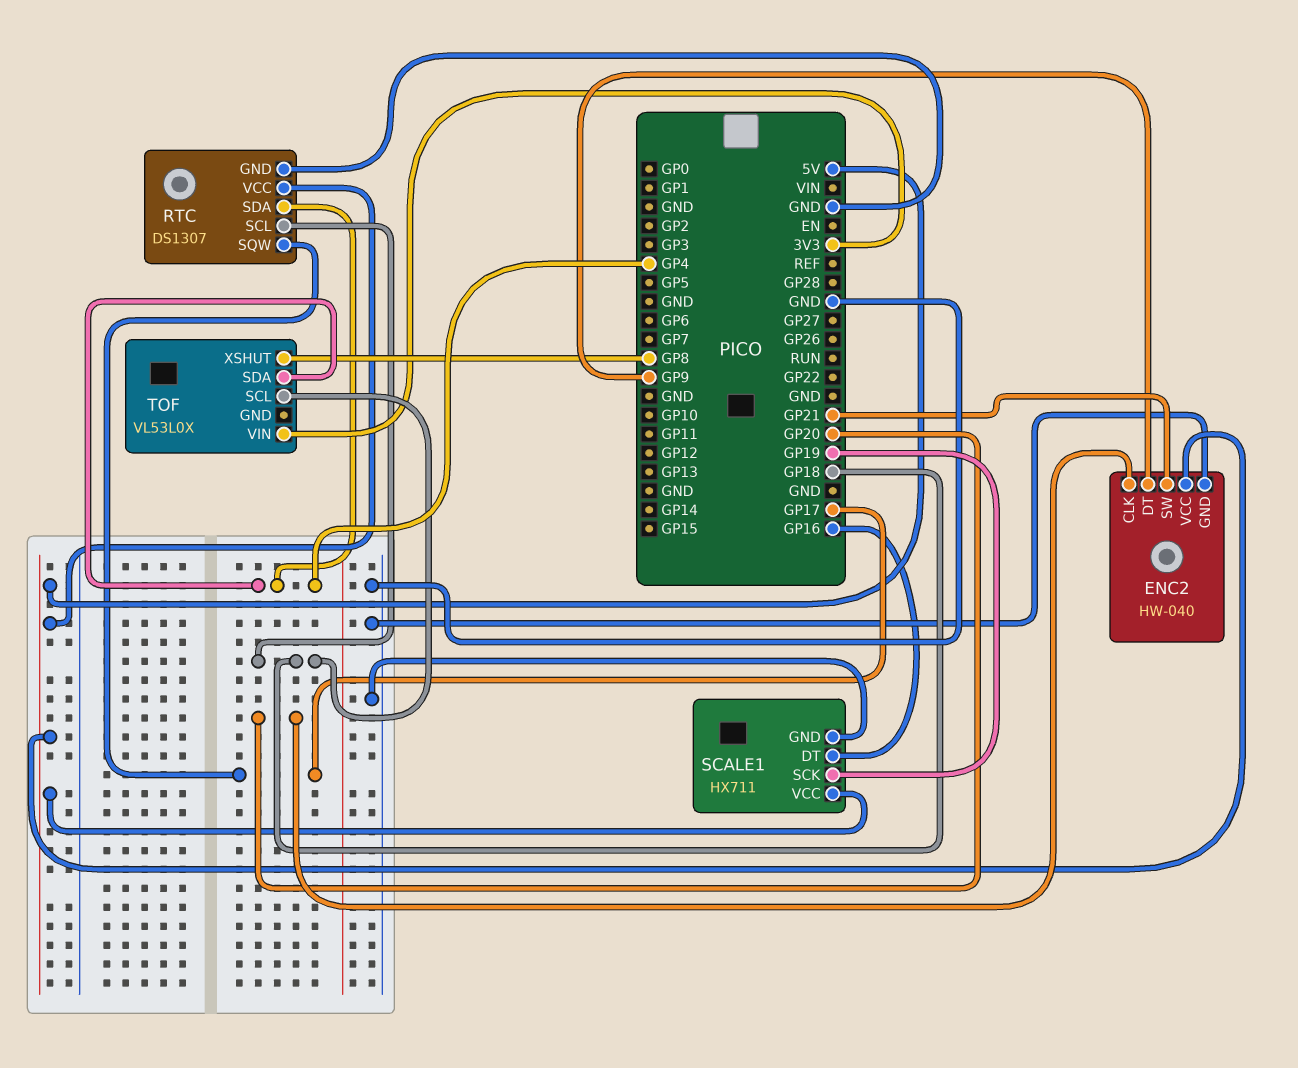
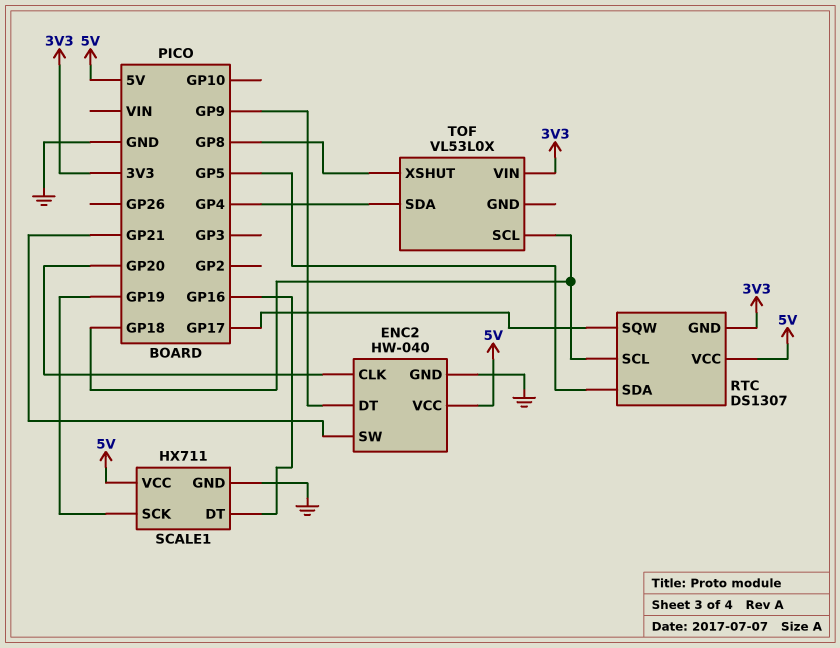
RTC pin GND: GND -> 3V3
RTC pin SDA: GP4 -> GP5

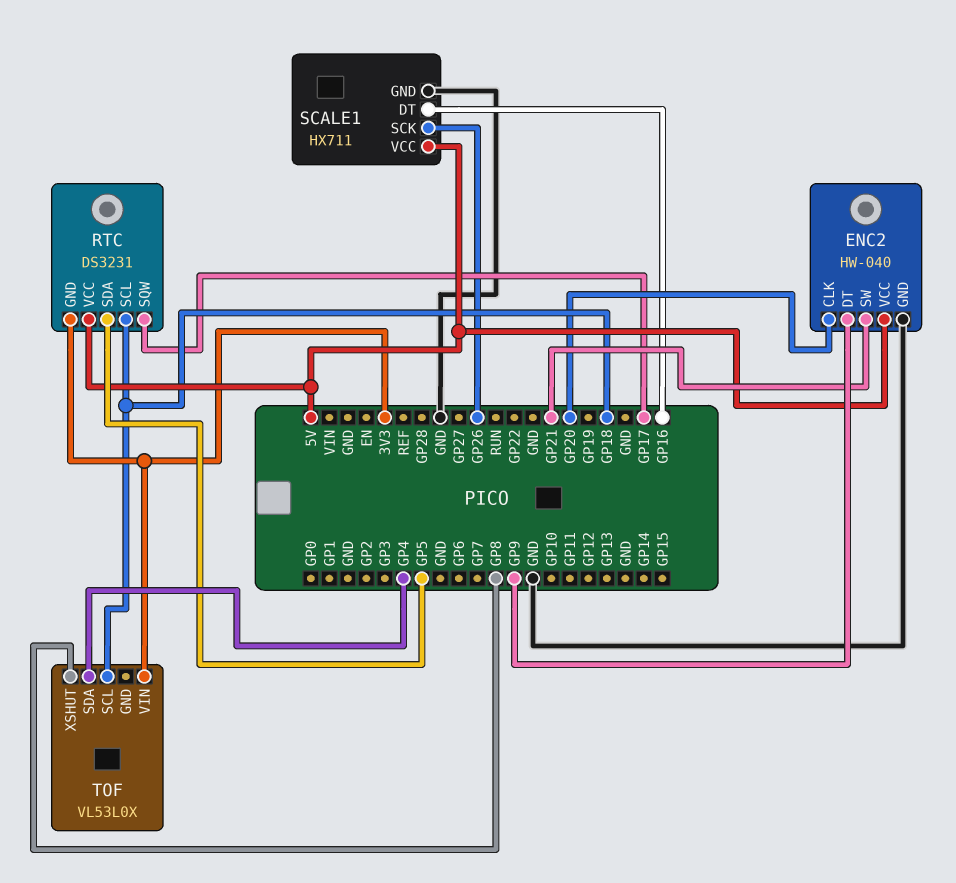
RTC: DS1307 -> DS3231
SCALE1 pin SCK: GP19 -> GP26

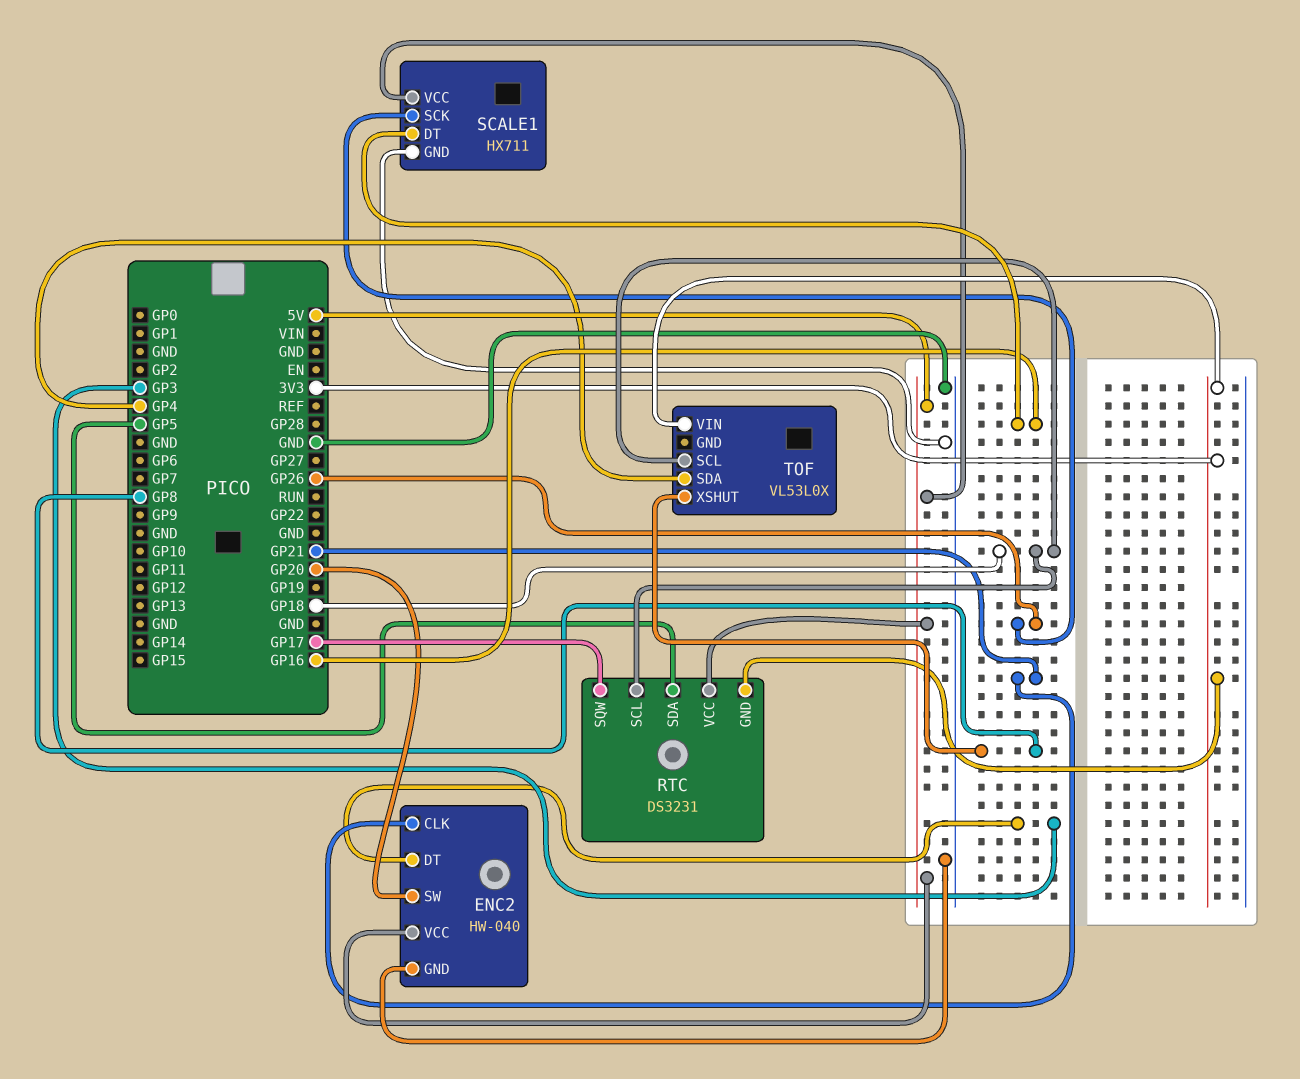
ENC2 pin CLK: GP20 -> GP21
ENC2 pin DT: GP9 -> GP3
ENC2 pin SW: GP21 -> GP20

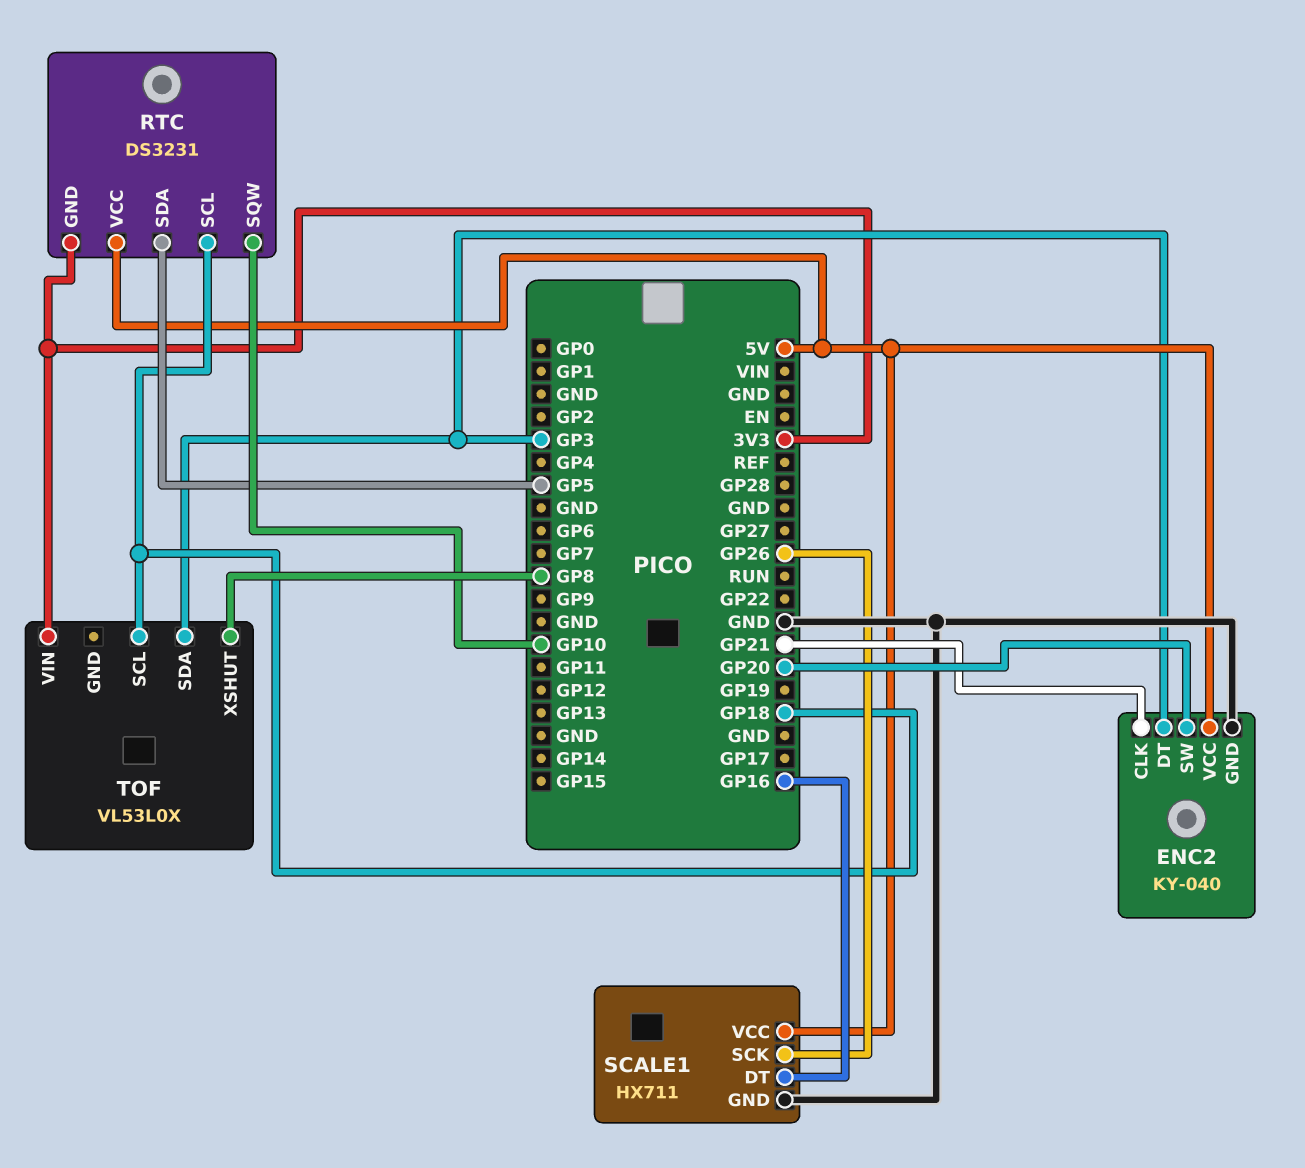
ENC2: HW-040 -> KY-040
RTC pin SQW: GP17 -> GP10
TOF pin SDA: GP4 -> GP3

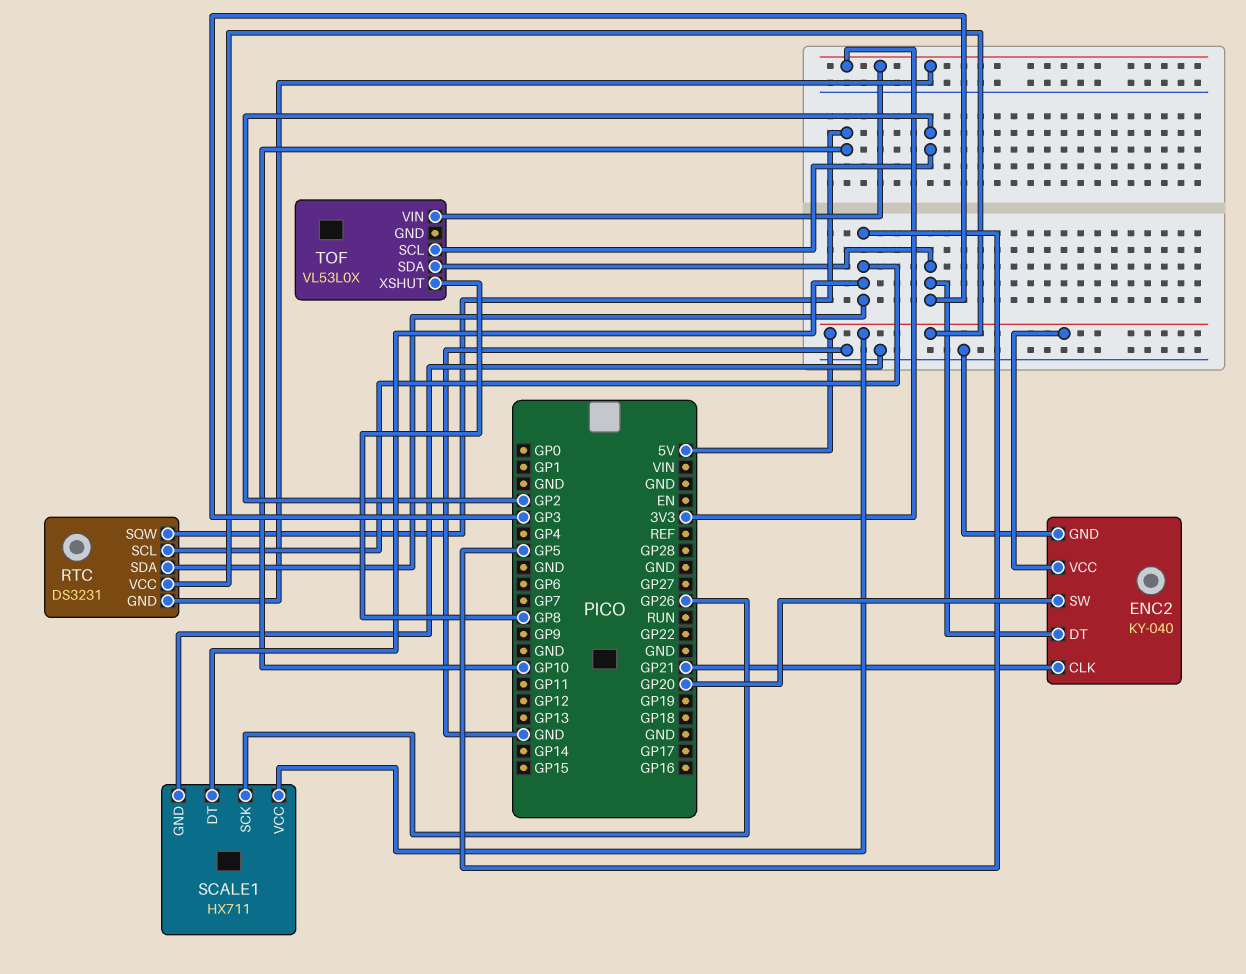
RTC pin SCL: GP18 -> GP5
SCALE1 pin DT: GP16 -> GP5
TOF pin SCL: GP18 -> GP2

